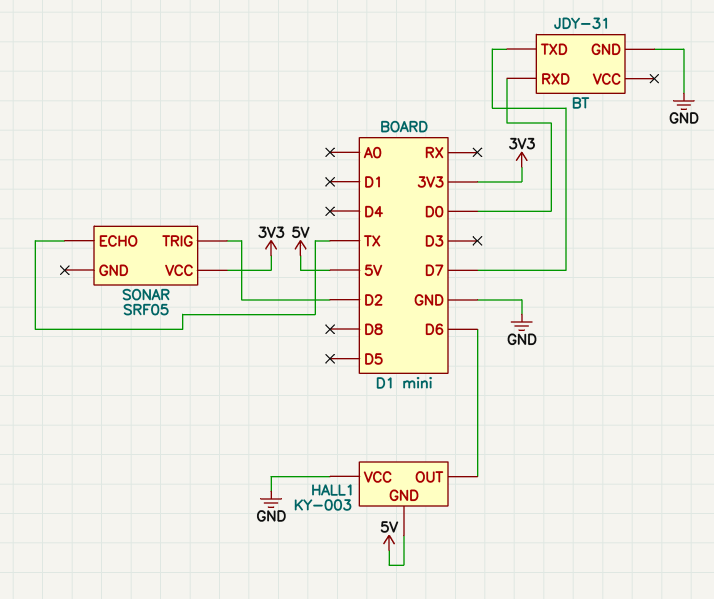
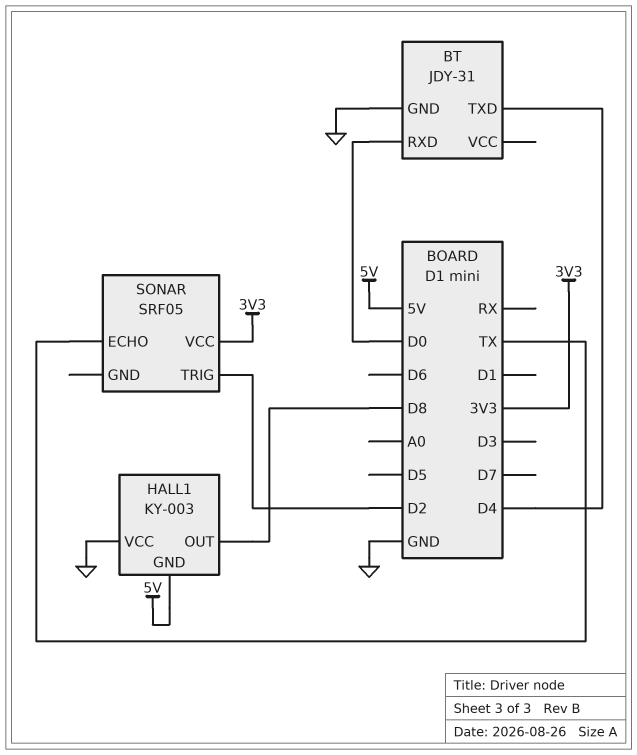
BT pin TXD: D7 -> D4
HALL1 pin OUT: D6 -> D8

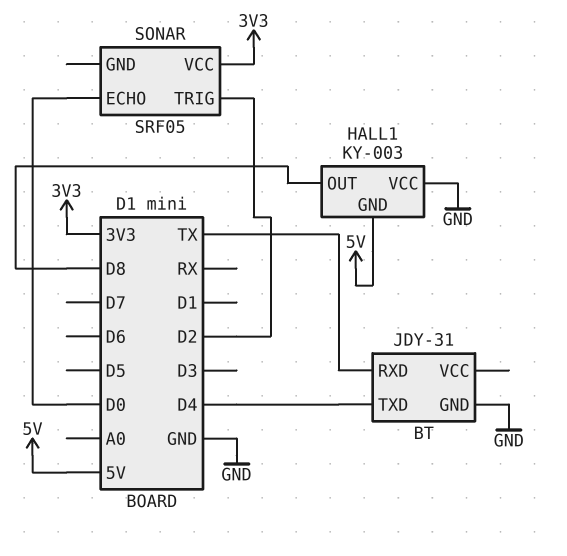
BT pin RXD: D0 -> TX
SONAR pin ECHO: TX -> D0

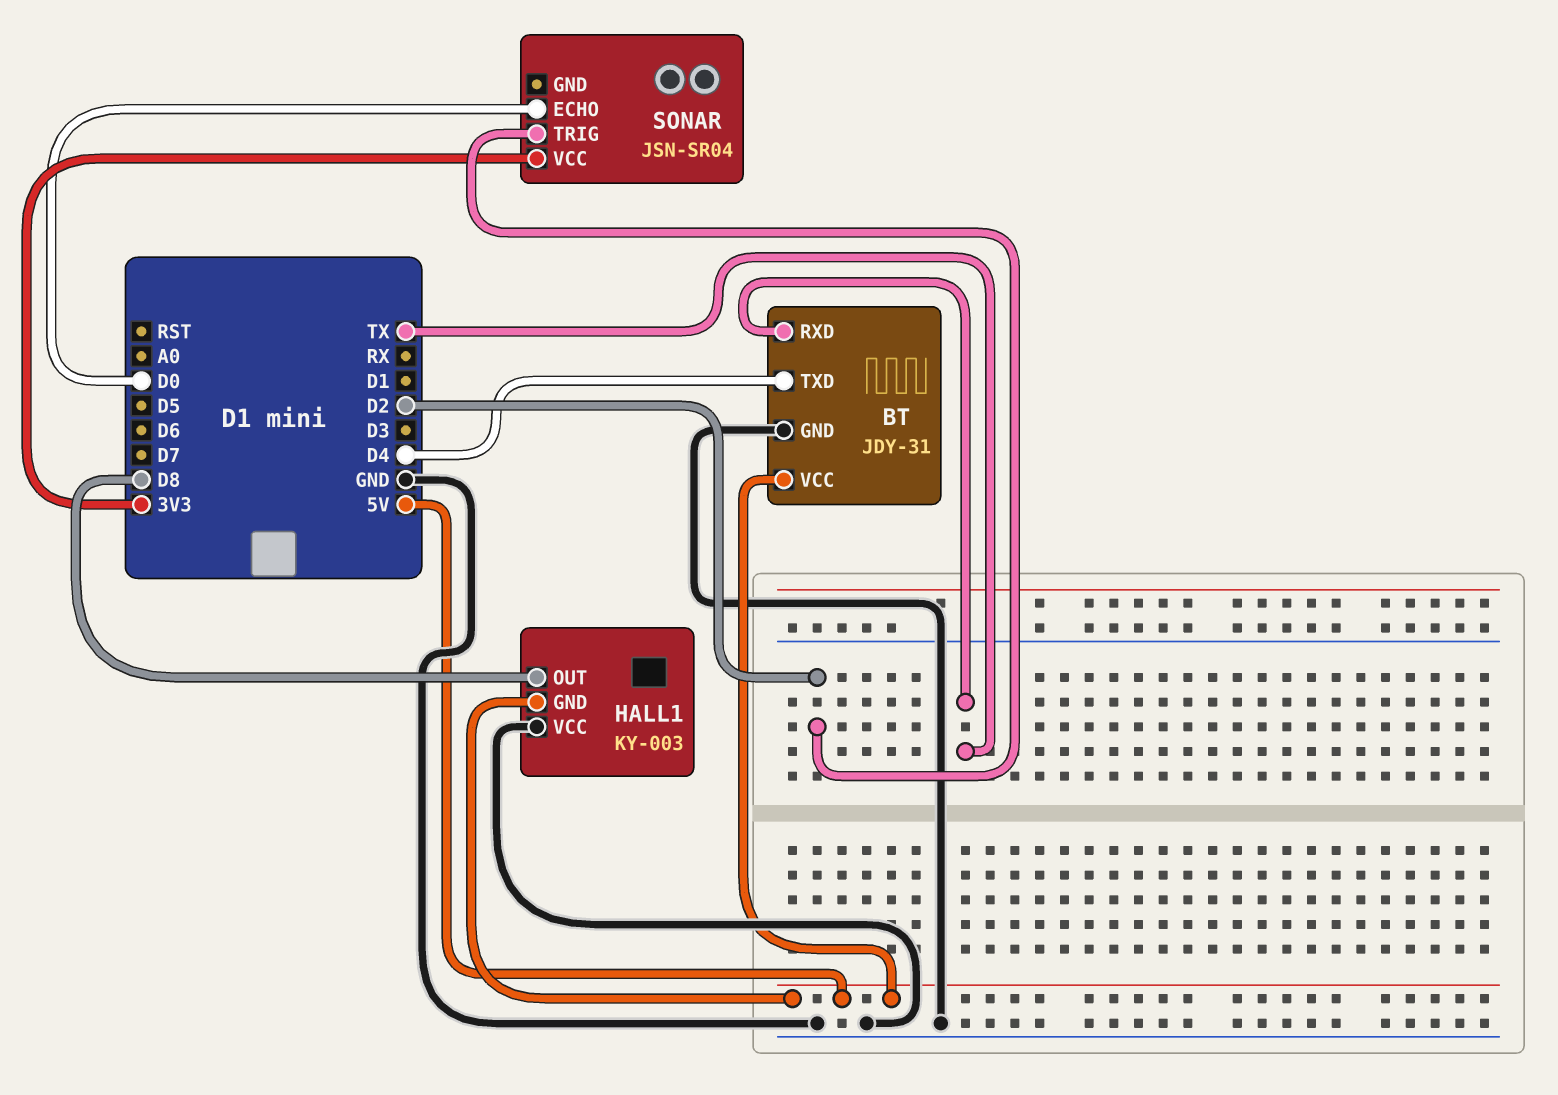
BT pin VCC: none -> 5V
SONAR: SRF05 -> JSN-SR04

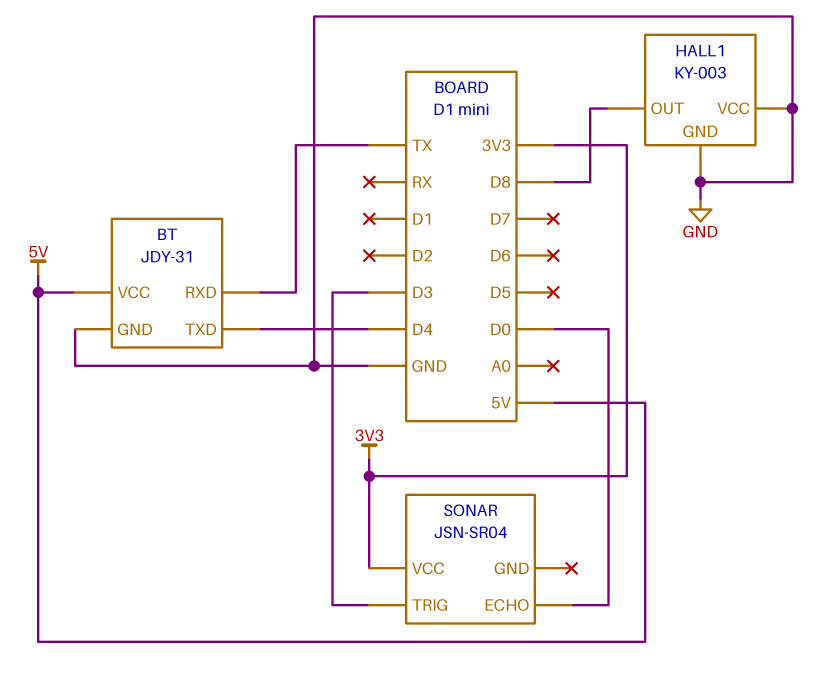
HALL1 pin GND: 5V -> GND
SONAR pin TRIG: D2 -> D3

